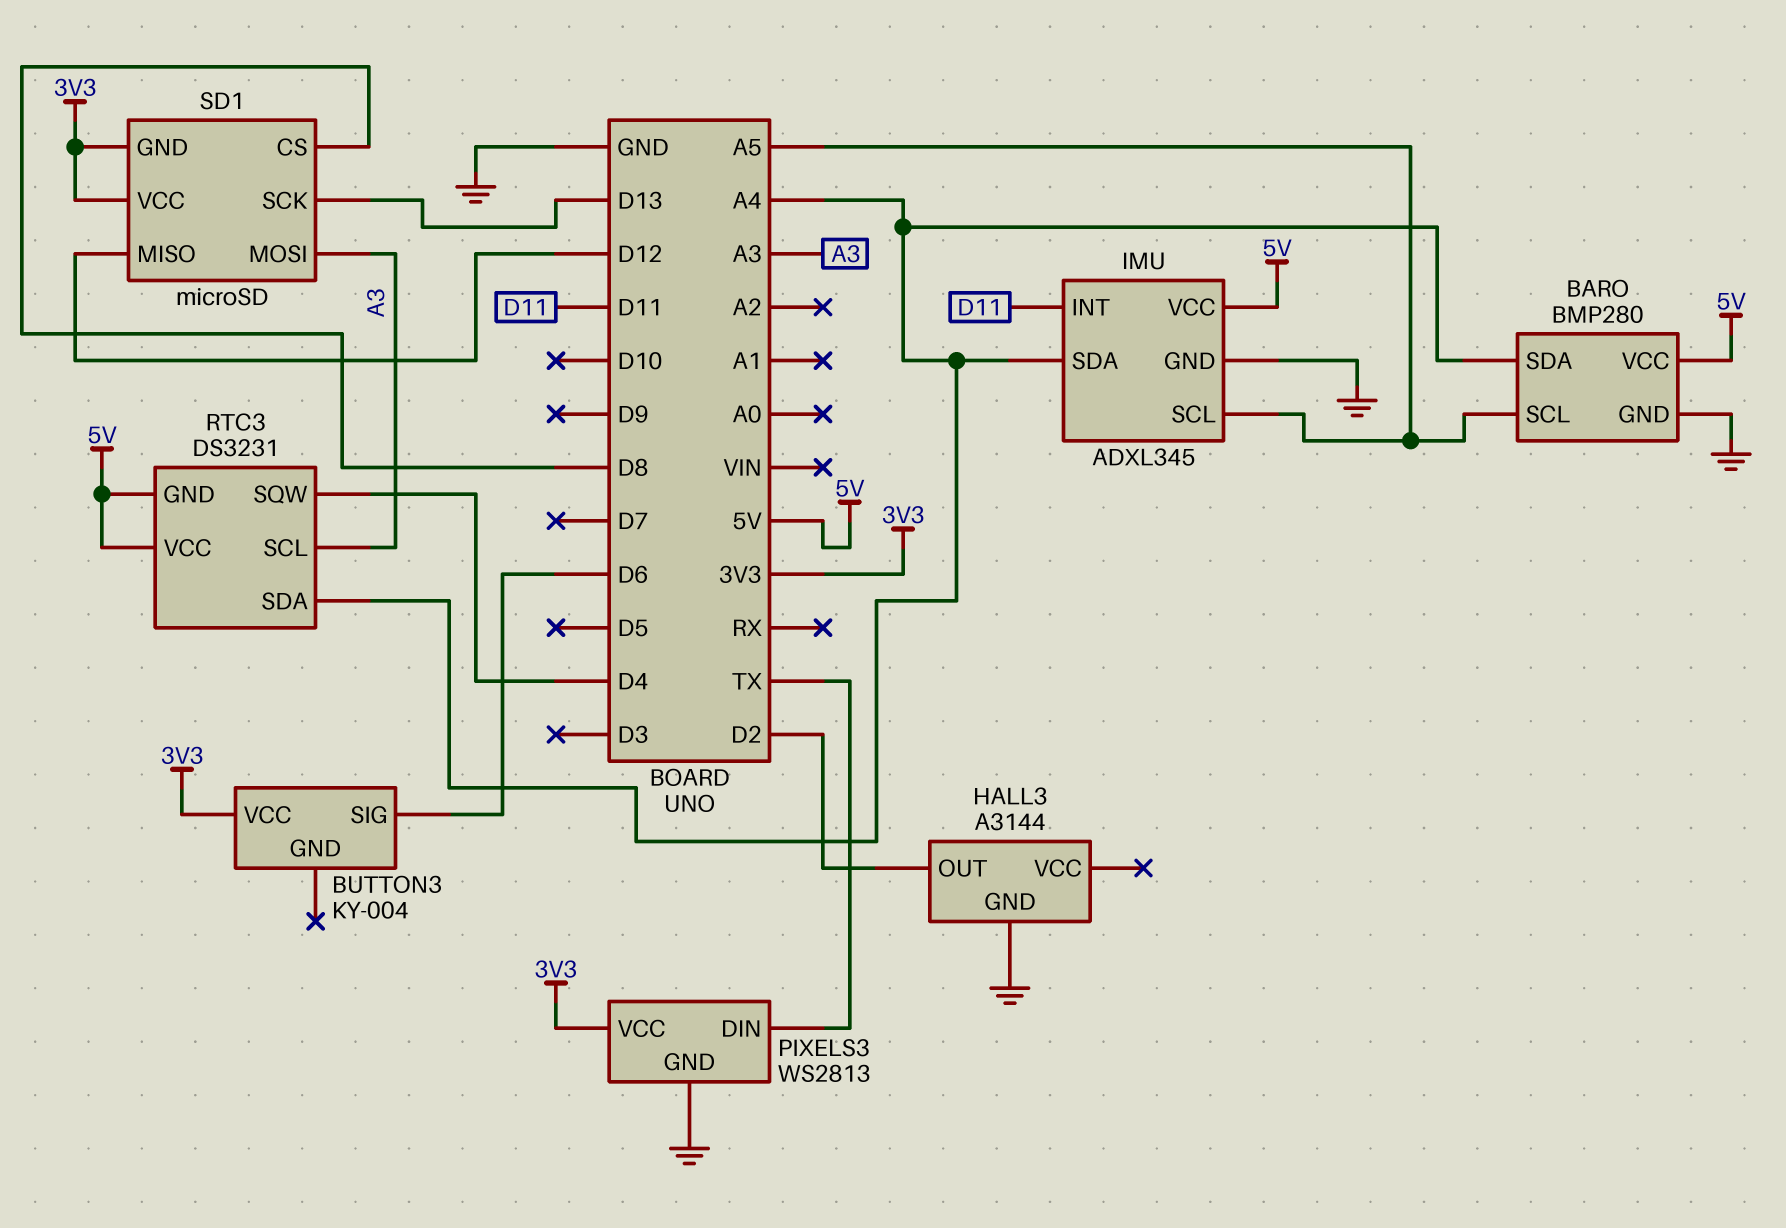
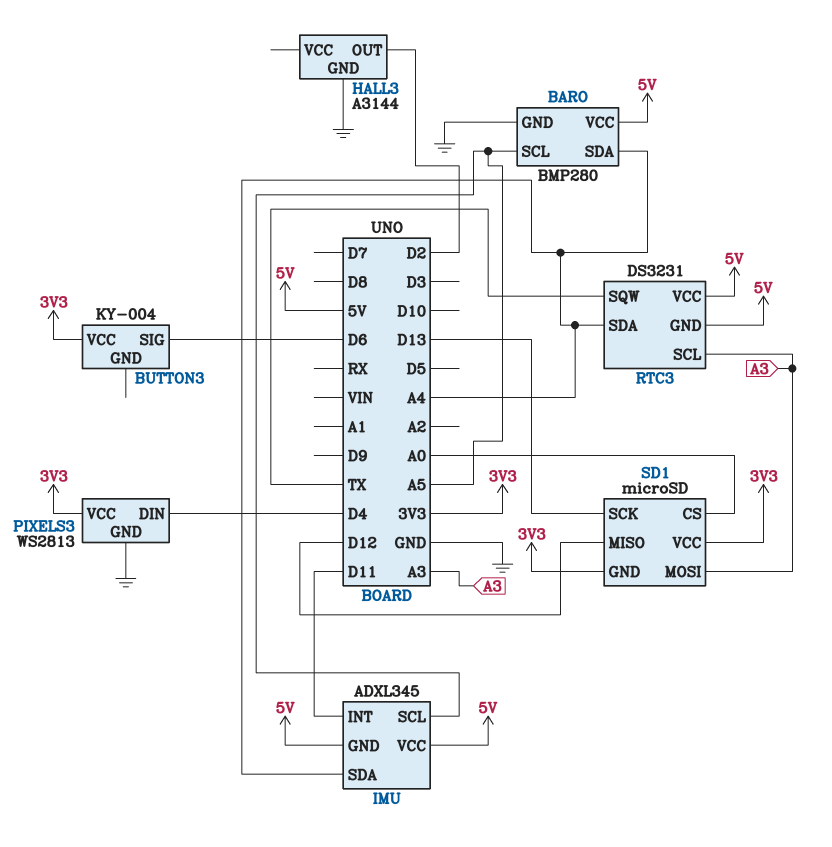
IMU pin GND: GND -> 5V
PIXELS3 pin DIN: TX -> D4
RTC3 pin SQW: D4 -> TX
SD1 pin CS: D8 -> A0

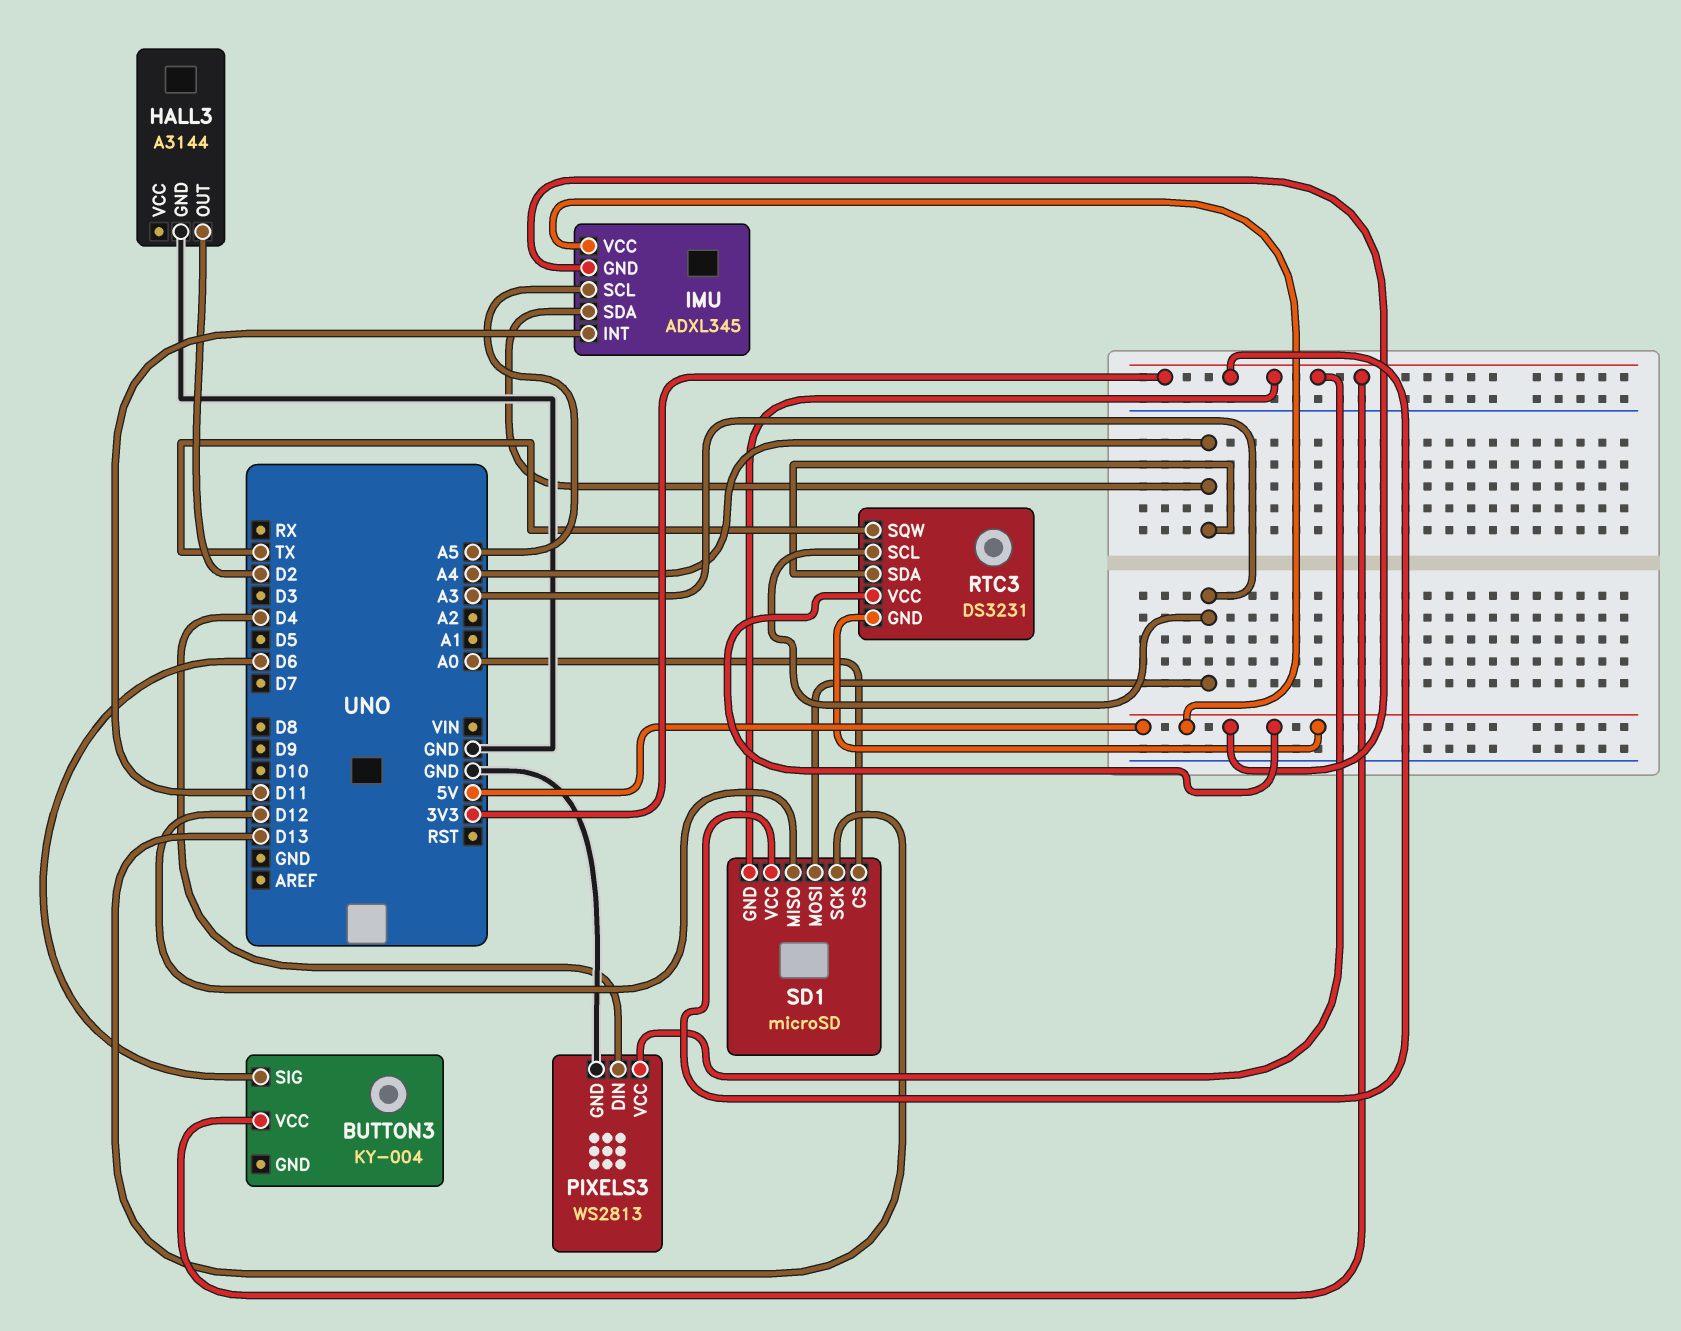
BARO: BMP280 -> none
BARO pin GND: GND -> none
BARO pin SCL: A5 -> none
BARO pin SDA: A4 -> none
BARO pin VCC: 5V -> none

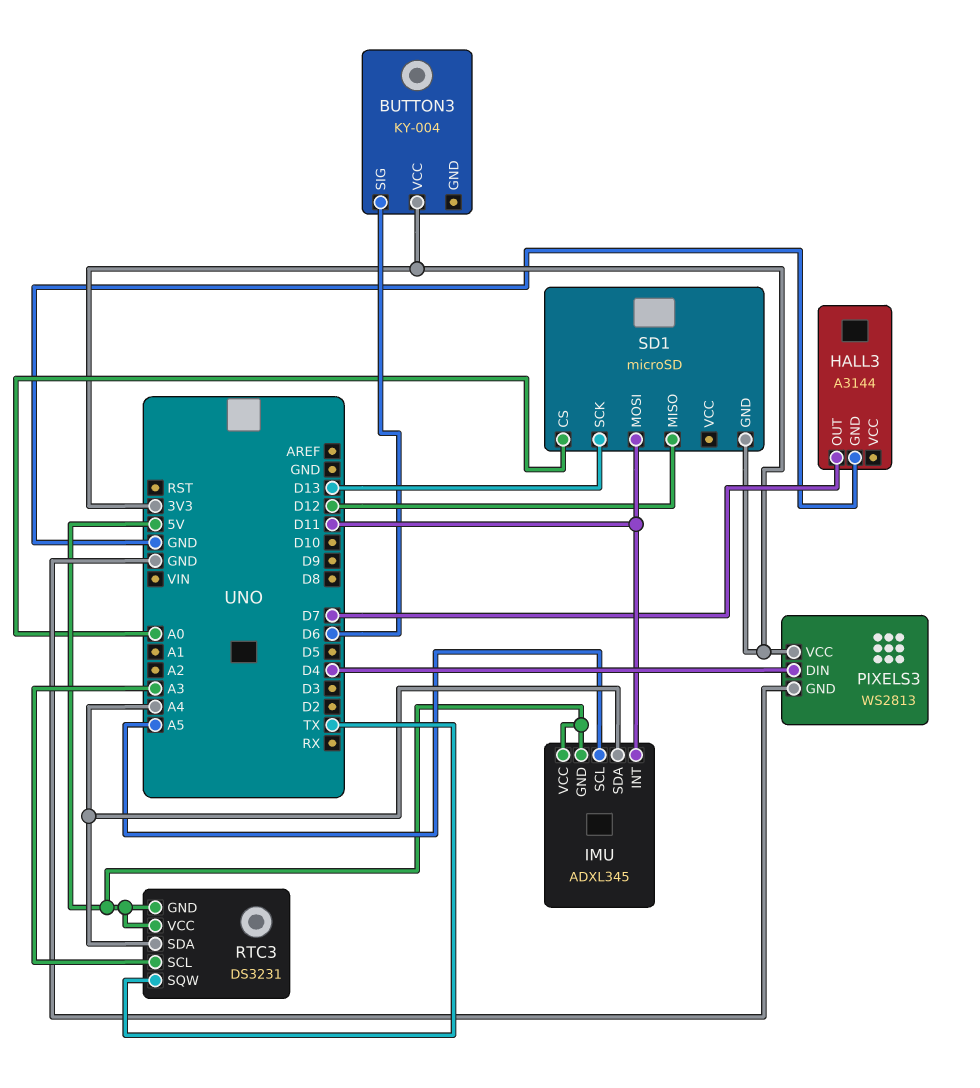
HALL3 pin OUT: D2 -> D7
SD1 pin MOSI: A3 -> D11
SD1 pin VCC: 3V3 -> none

